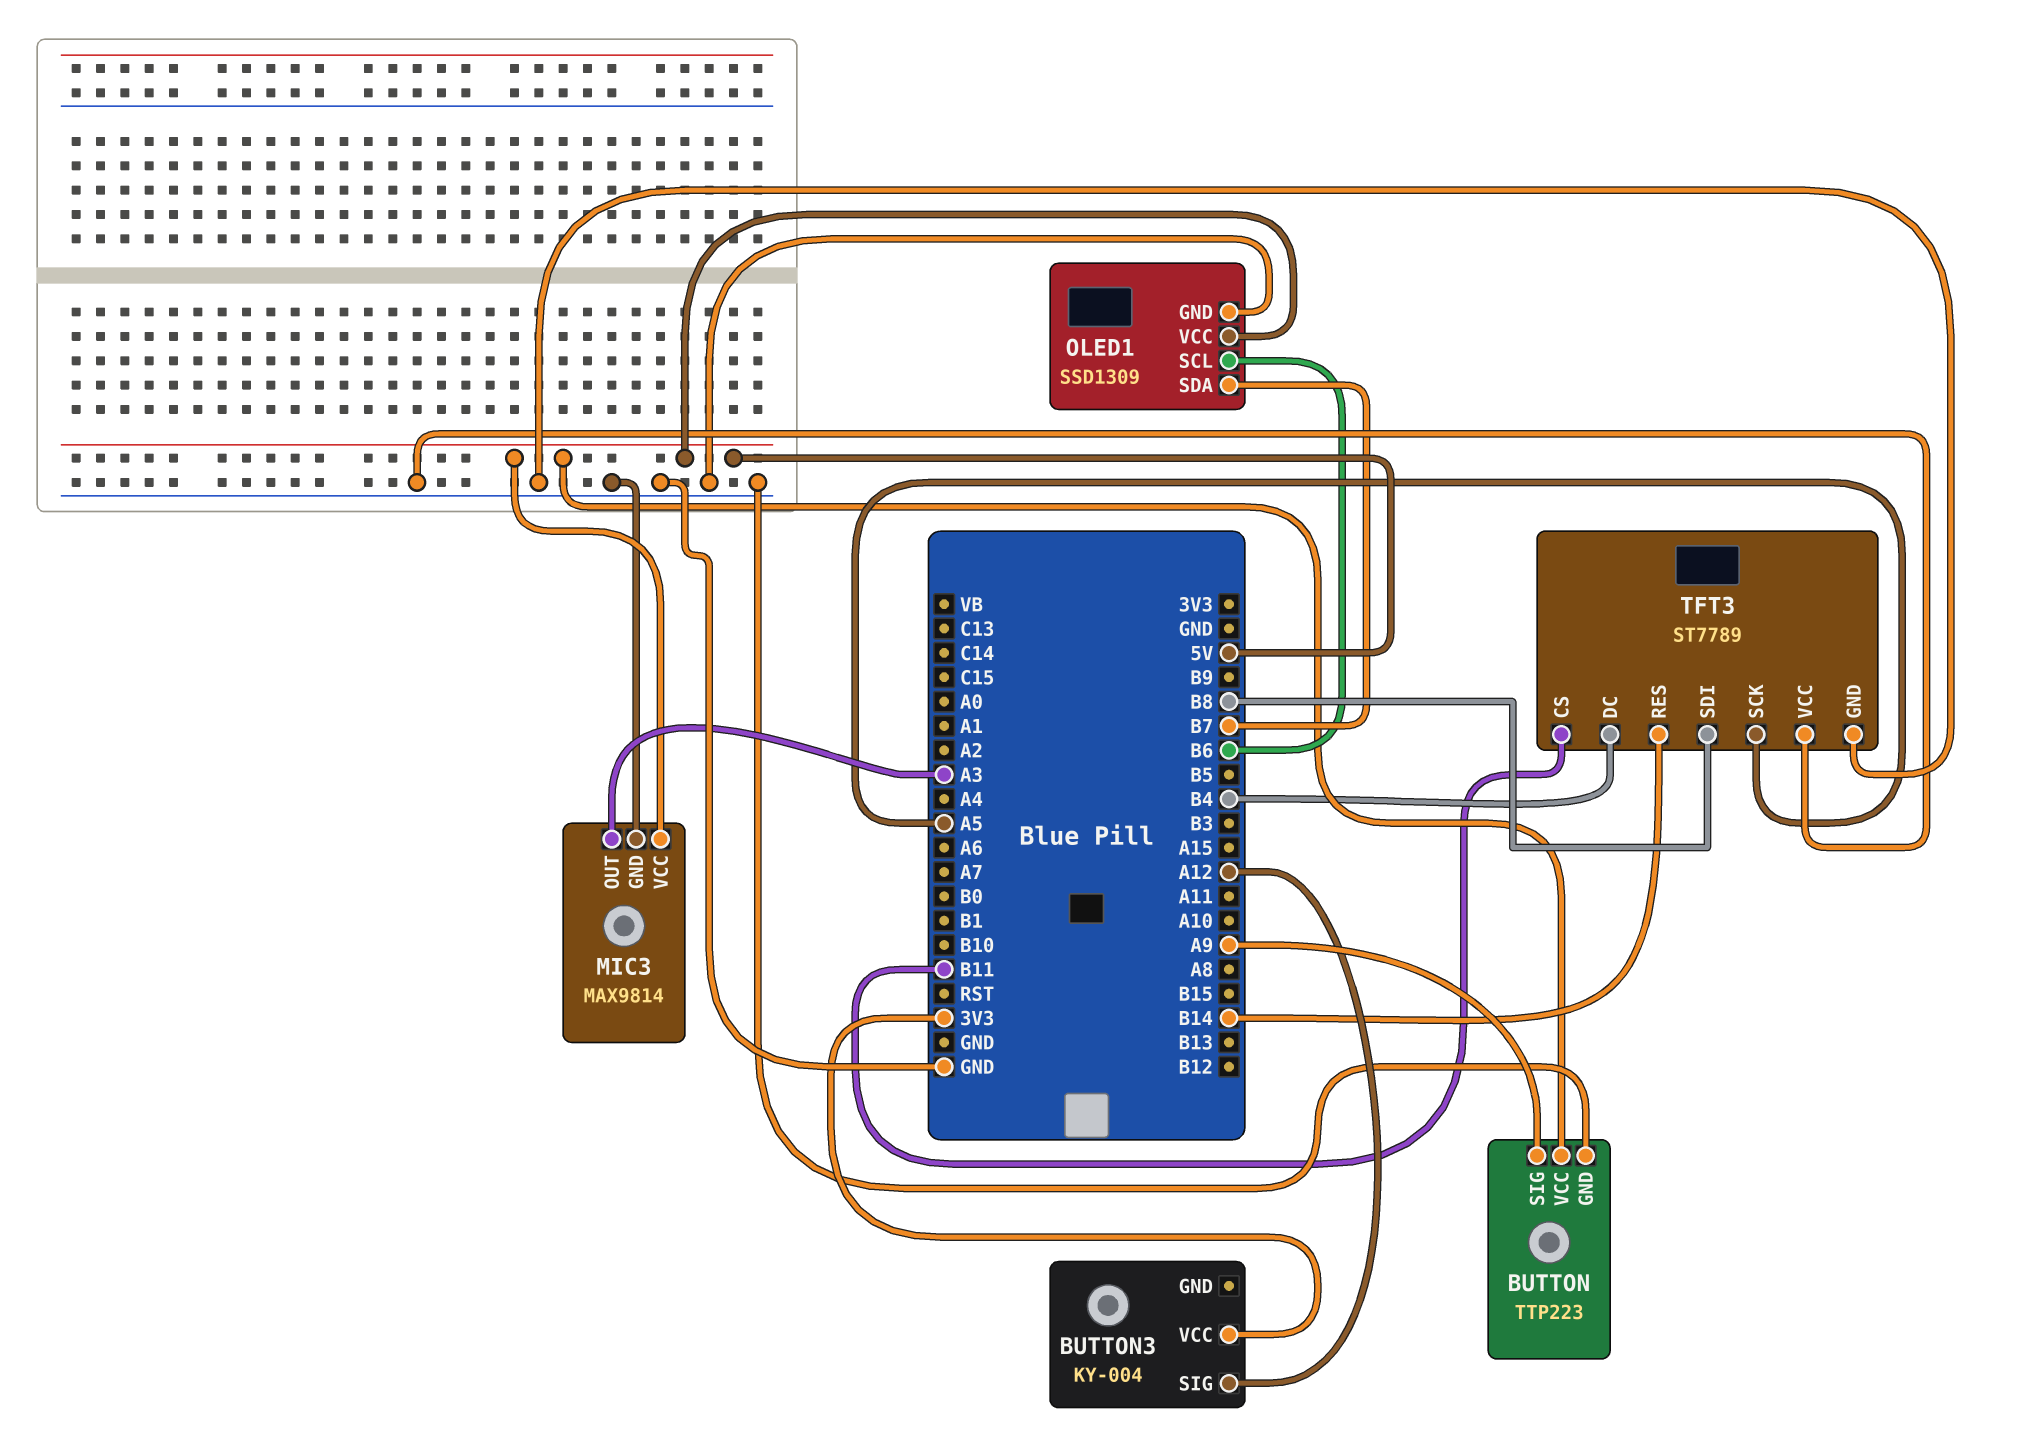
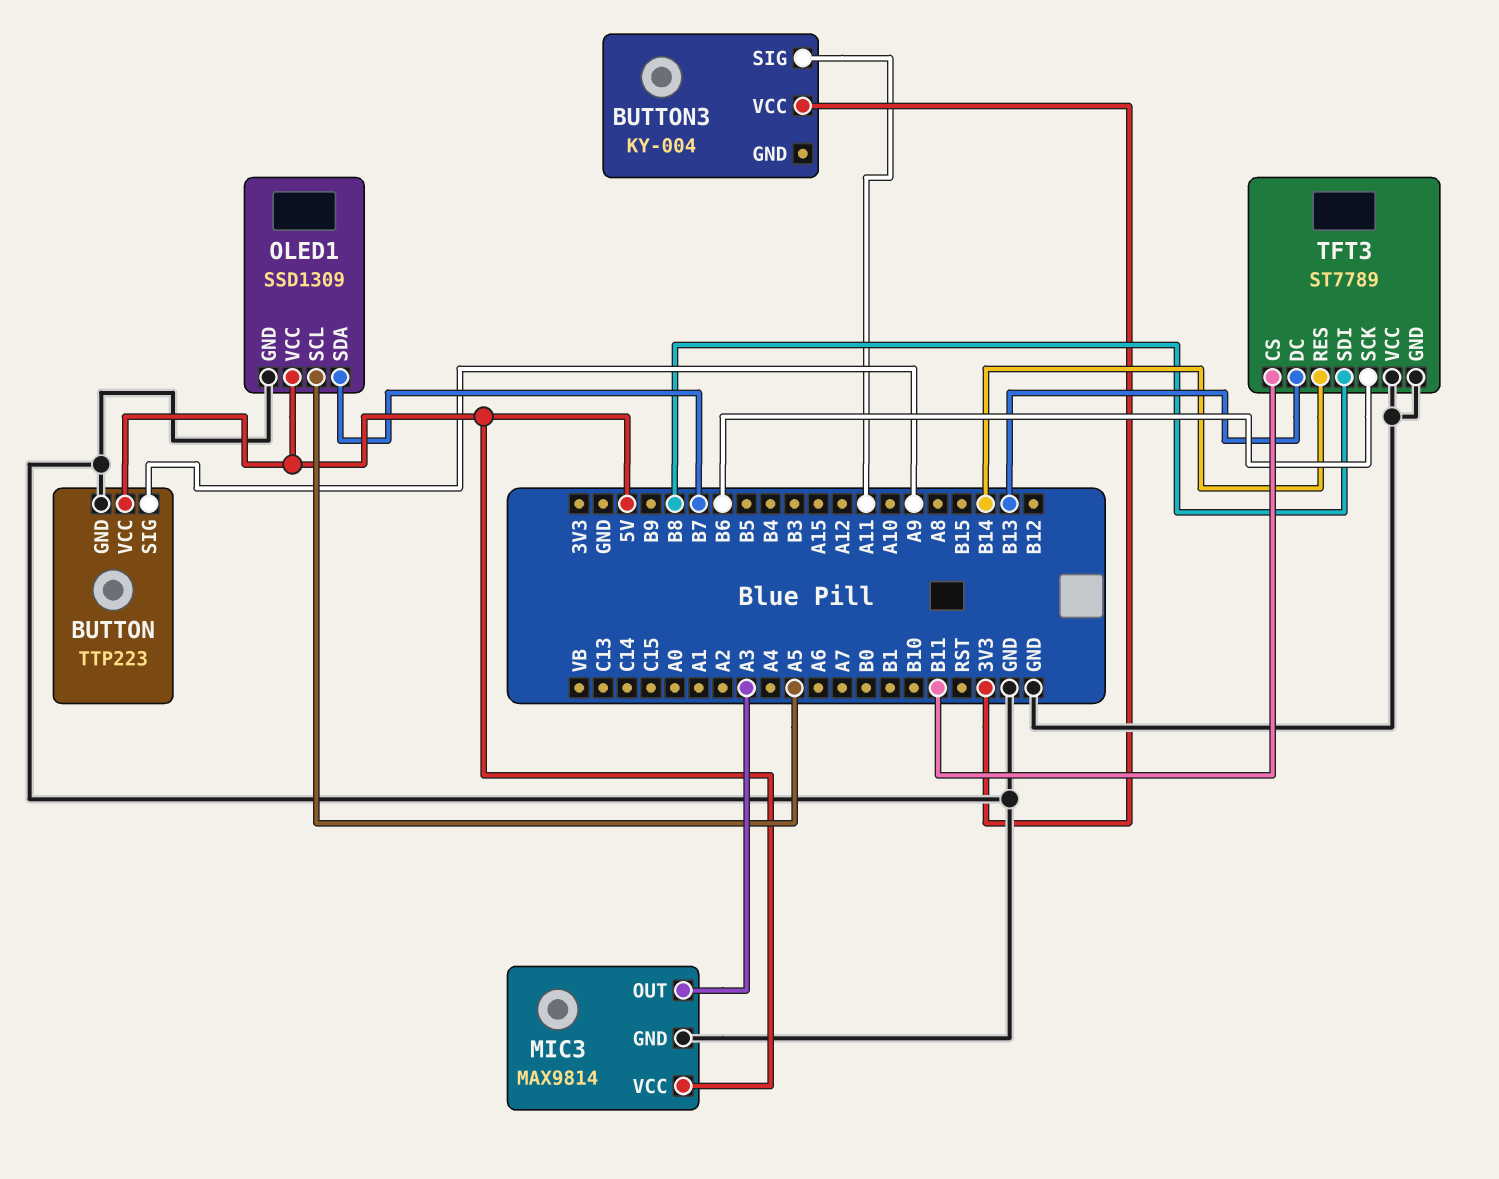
BUTTON3 pin SIG: A12 -> A11
OLED1 pin SCL: B6 -> A5
TFT3 pin DC: B4 -> B13
TFT3 pin SCK: A5 -> B6

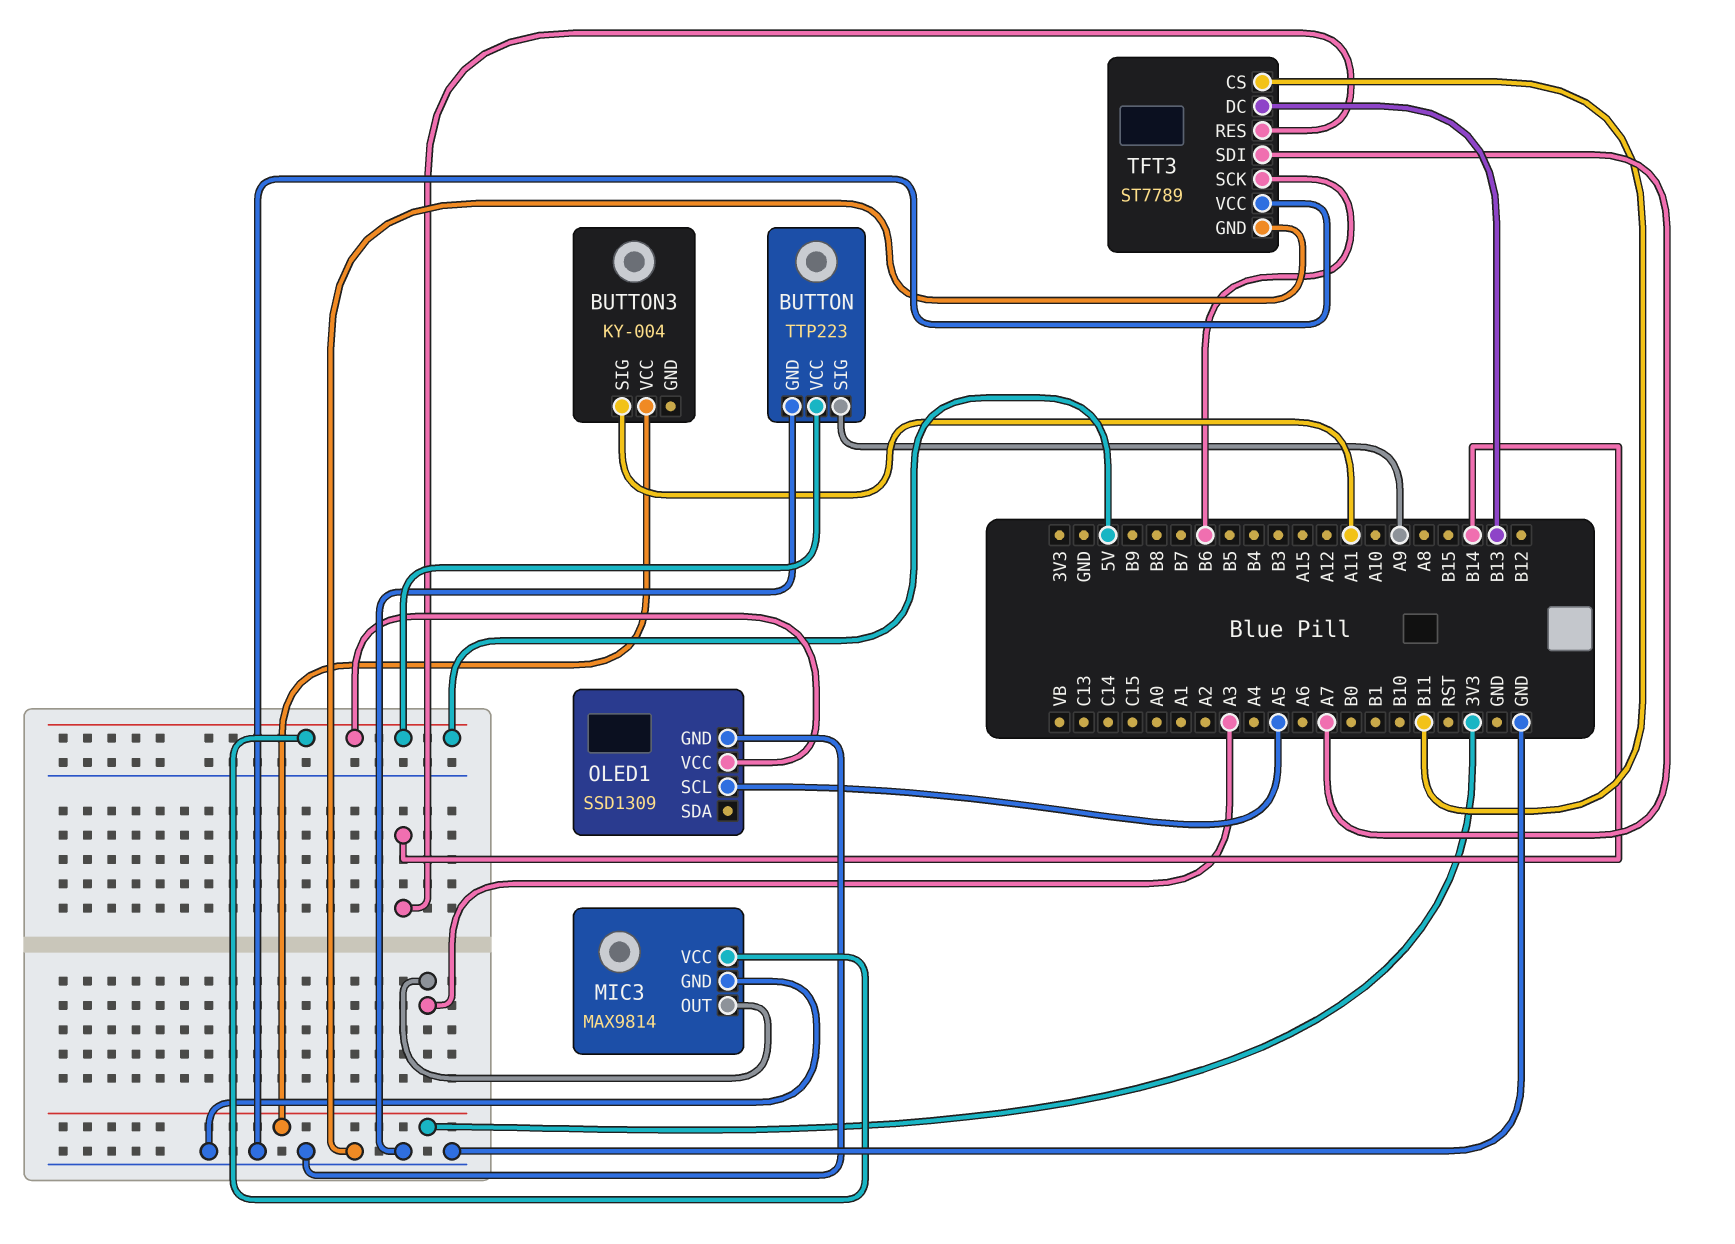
OLED1 pin SDA: B7 -> none
TFT3 pin SDI: B8 -> A7

